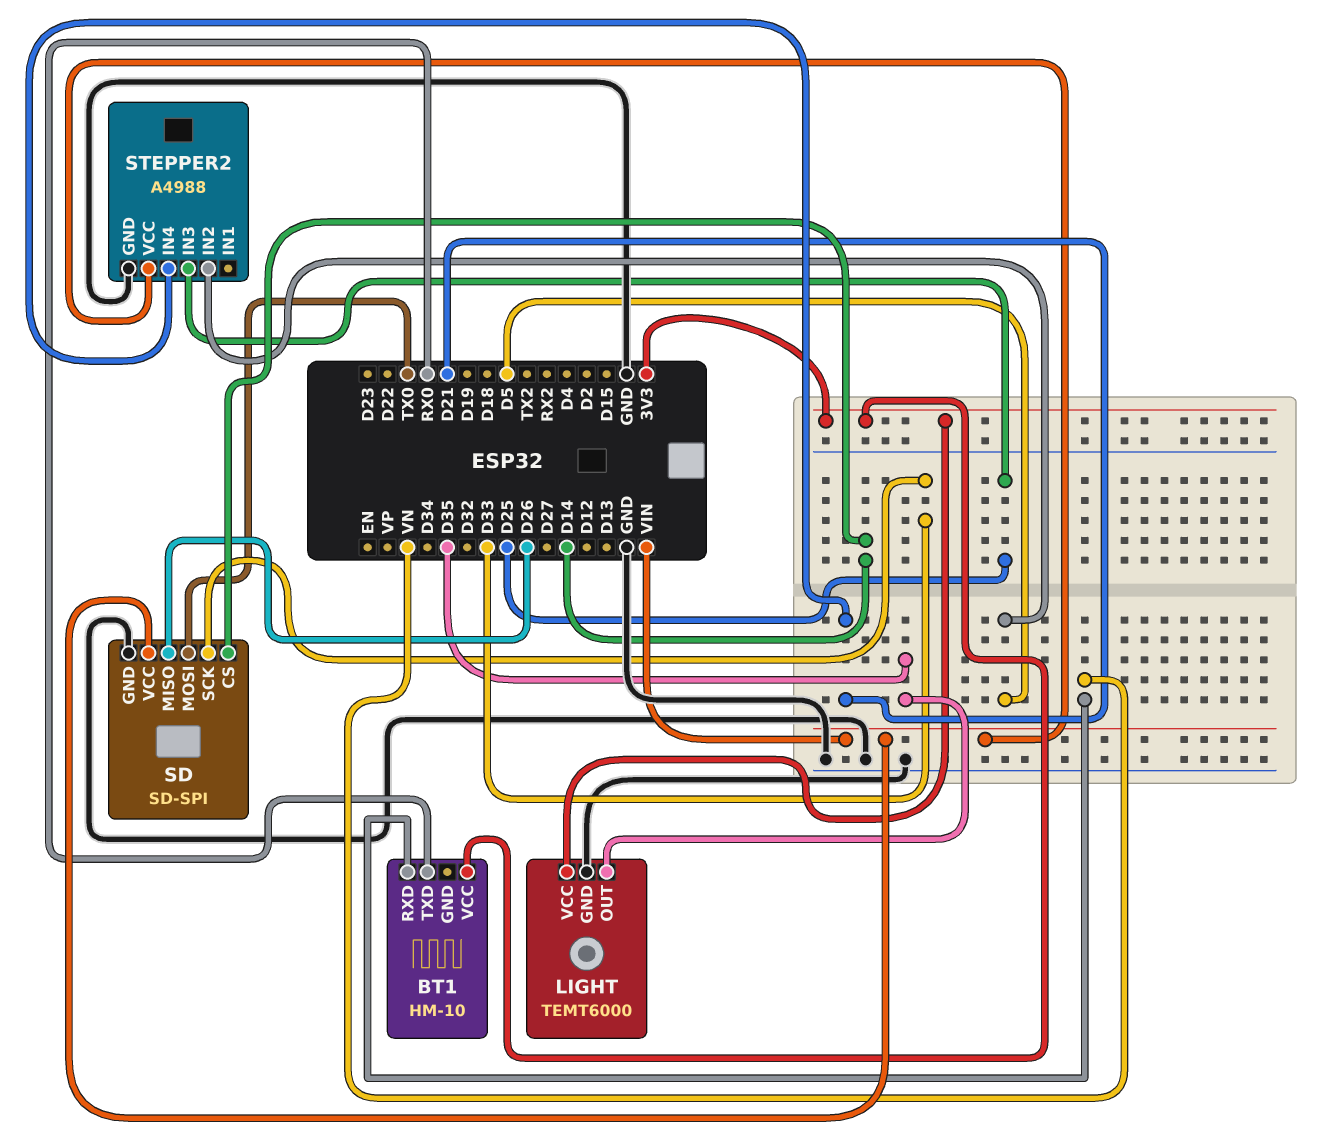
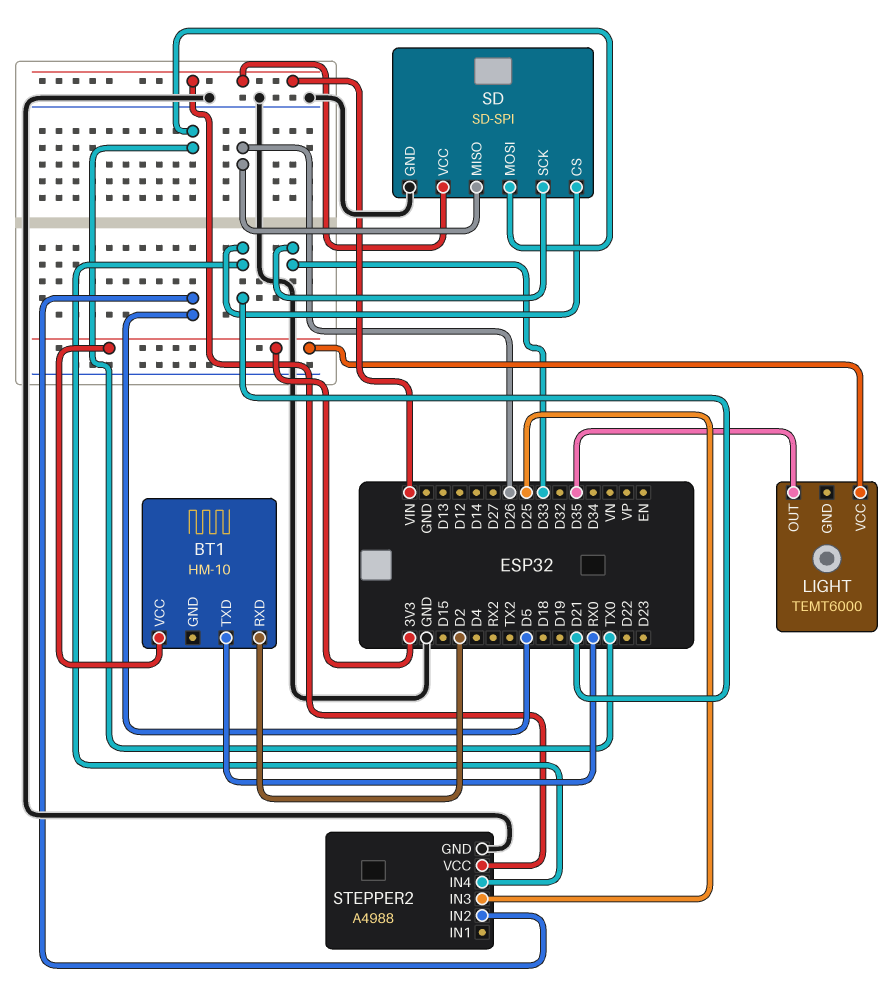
BT1 pin RXD: VN -> D2
LIGHT pin GND: GND -> none
SD pin CS: D14 -> D21

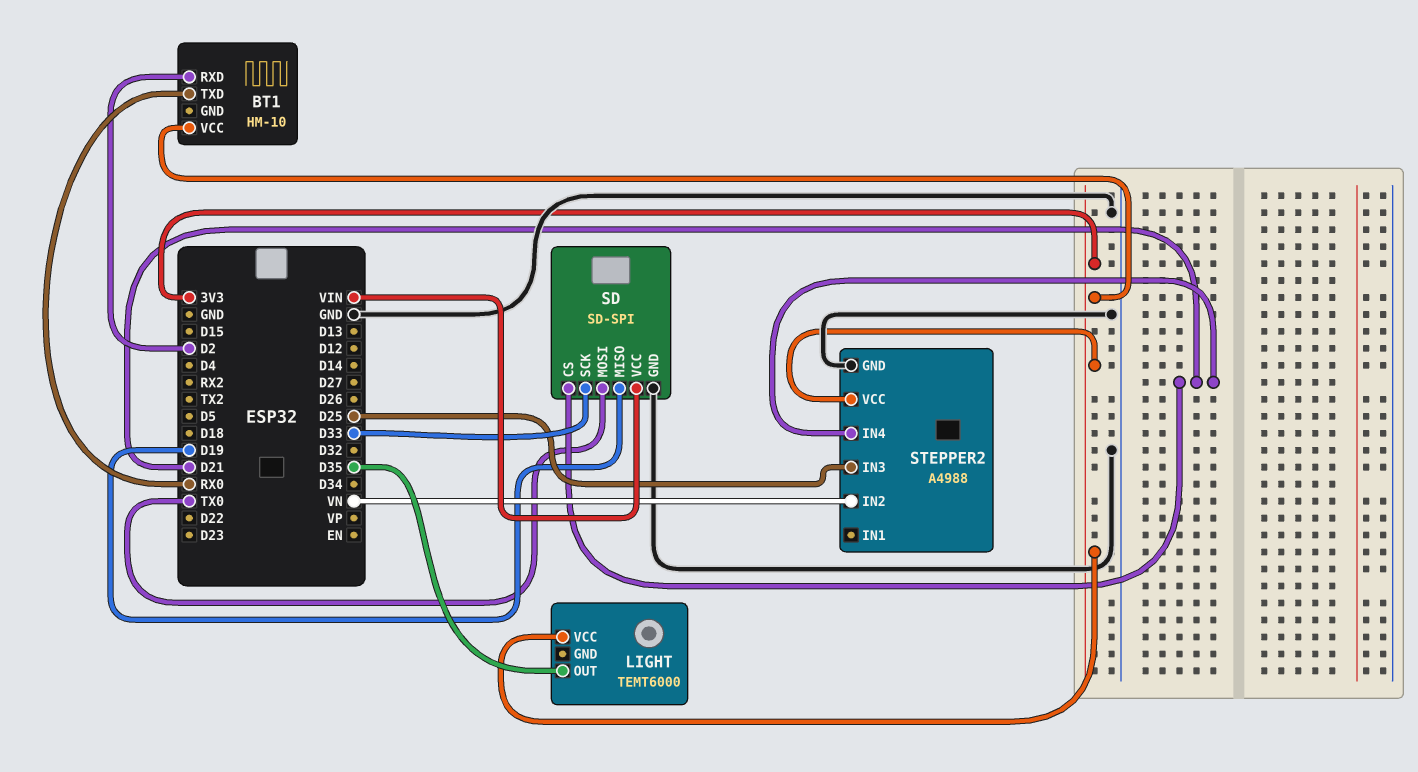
SD pin MISO: D26 -> D19
STEPPER2 pin IN2: D5 -> VN
STEPPER2 pin VCC: VIN -> 3V3

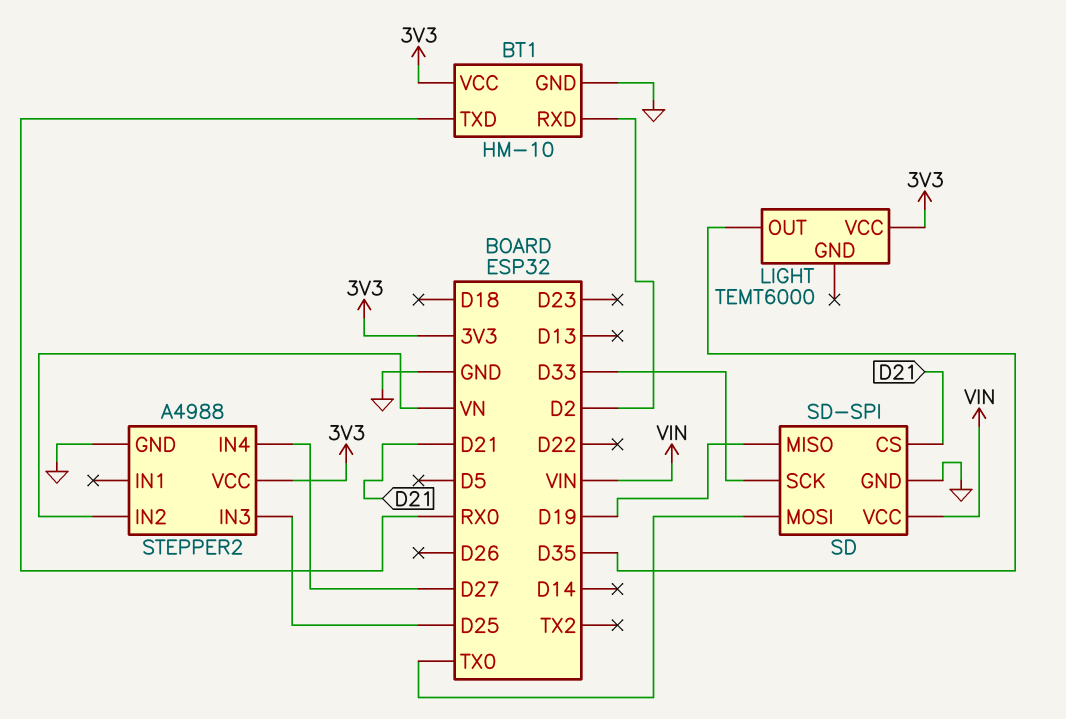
BT1 pin GND: none -> GND
STEPPER2 pin IN4: D21 -> D27

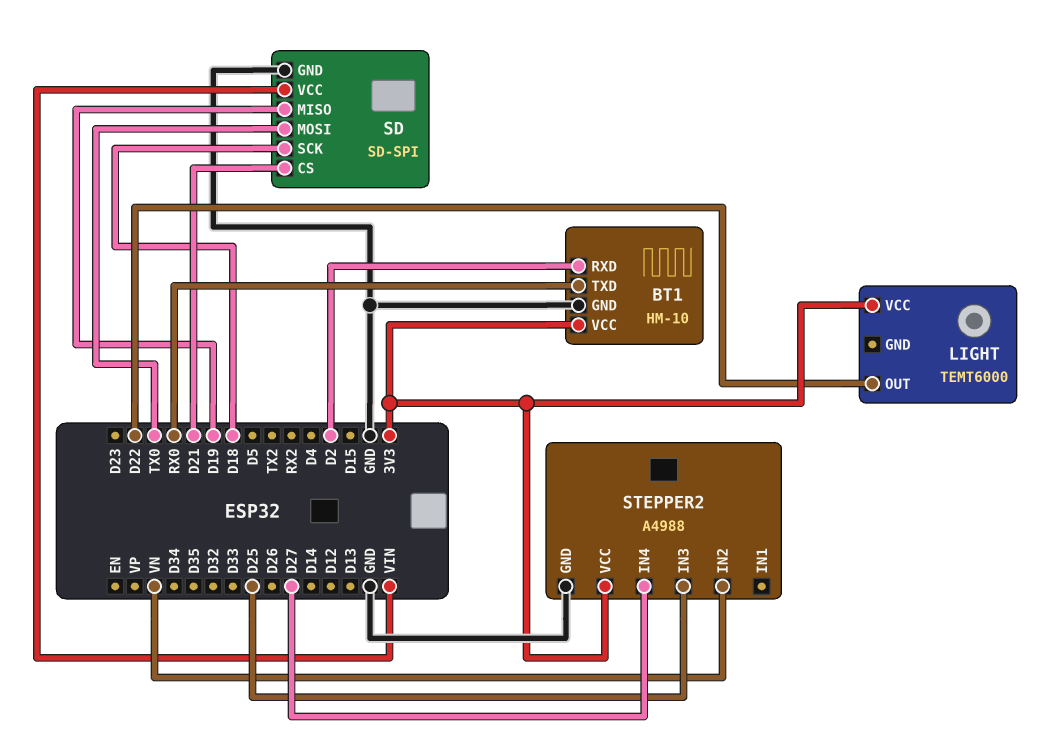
LIGHT pin OUT: D35 -> D22
SD pin SCK: D33 -> D18

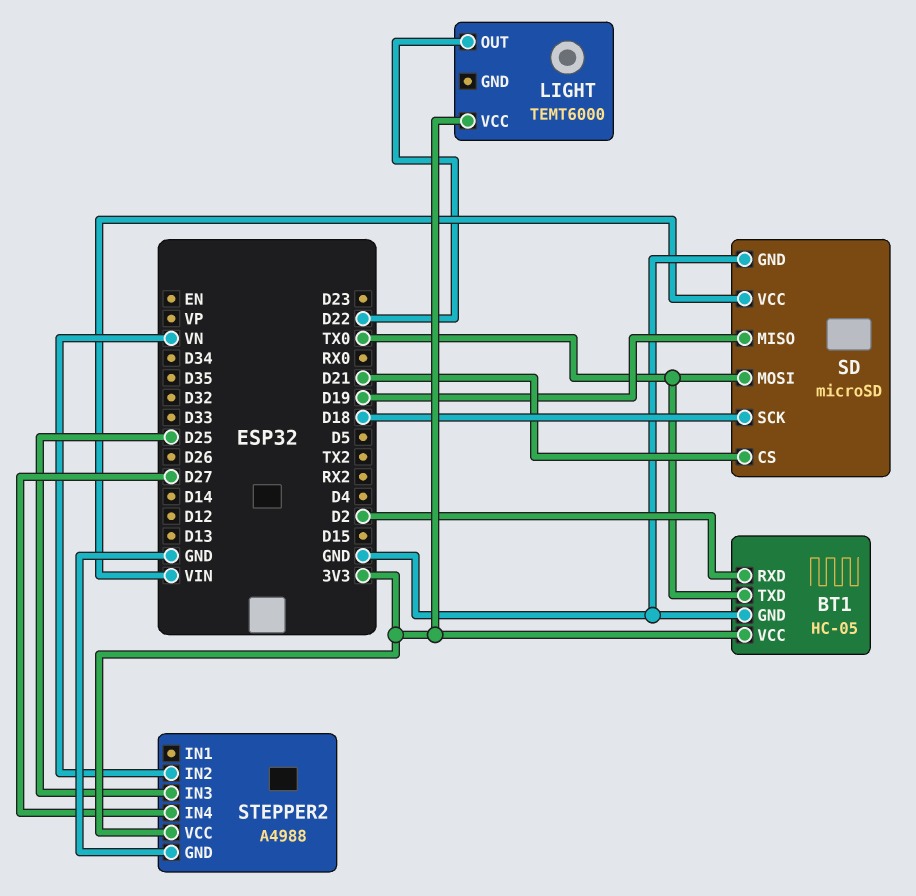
BT1: HM-10 -> HC-05
BT1 pin TXD: RX0 -> TX0
SD: SD-SPI -> microSD

